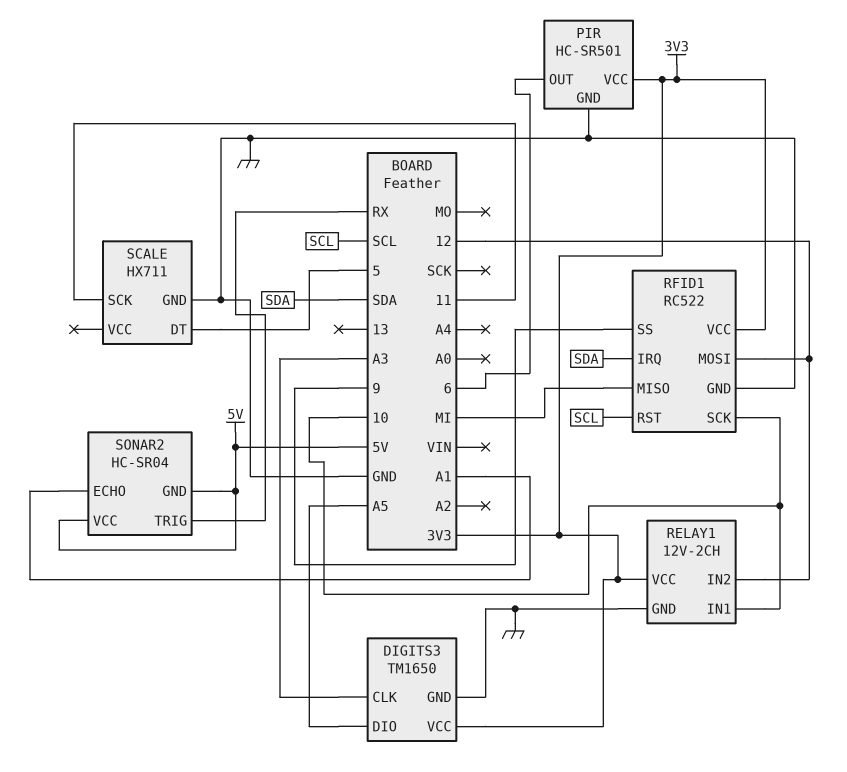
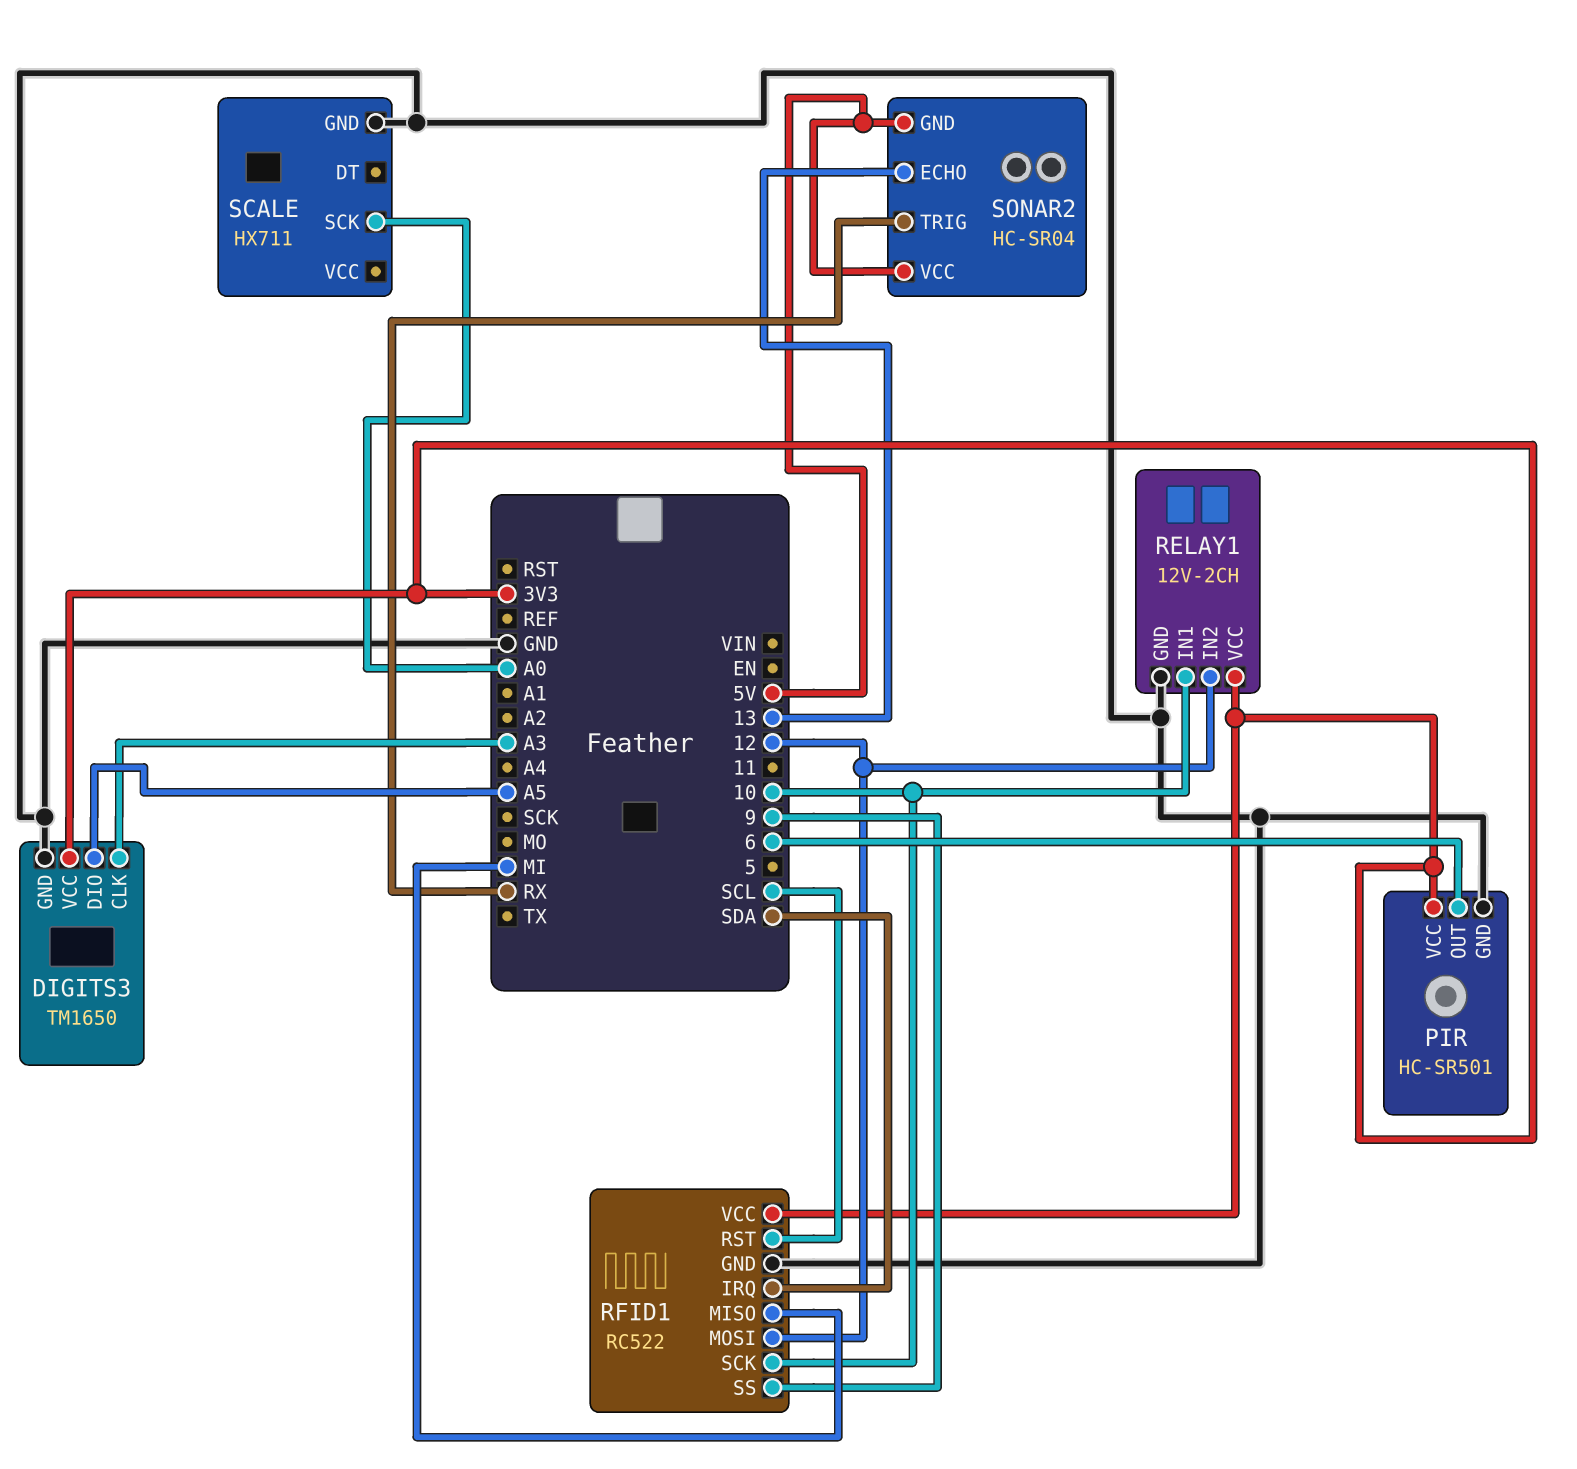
SCALE pin DT: 5 -> none
SCALE pin SCK: 11 -> A0
SONAR2 pin ECHO: A1 -> 13

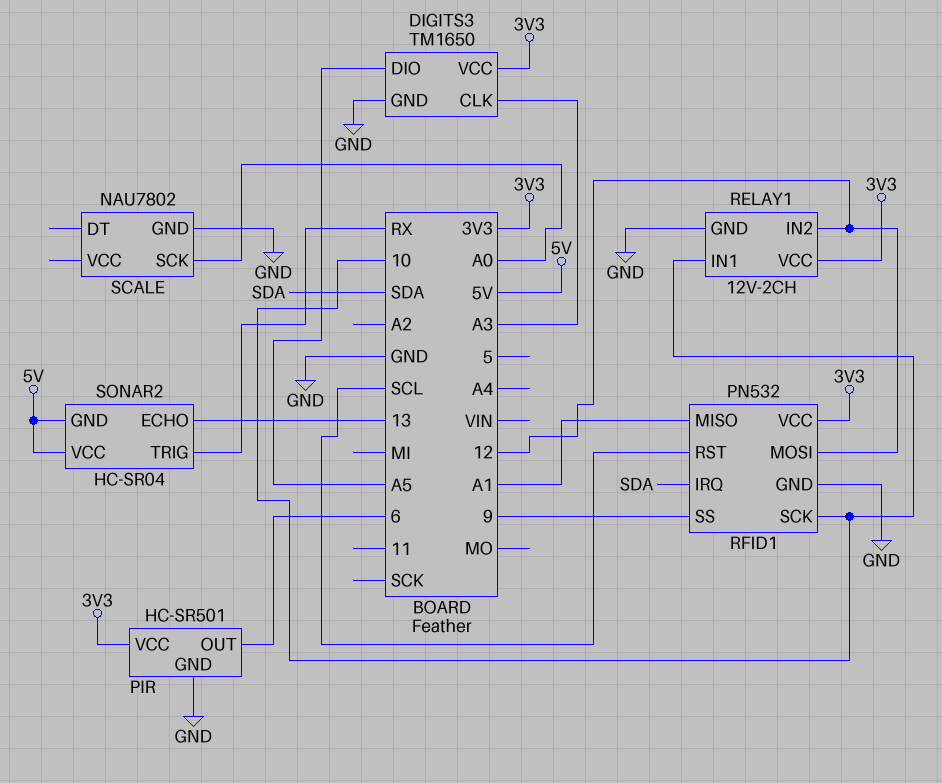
RFID1: RC522 -> PN532
RFID1 pin MISO: MI -> A1
SCALE: HX711 -> NAU7802

